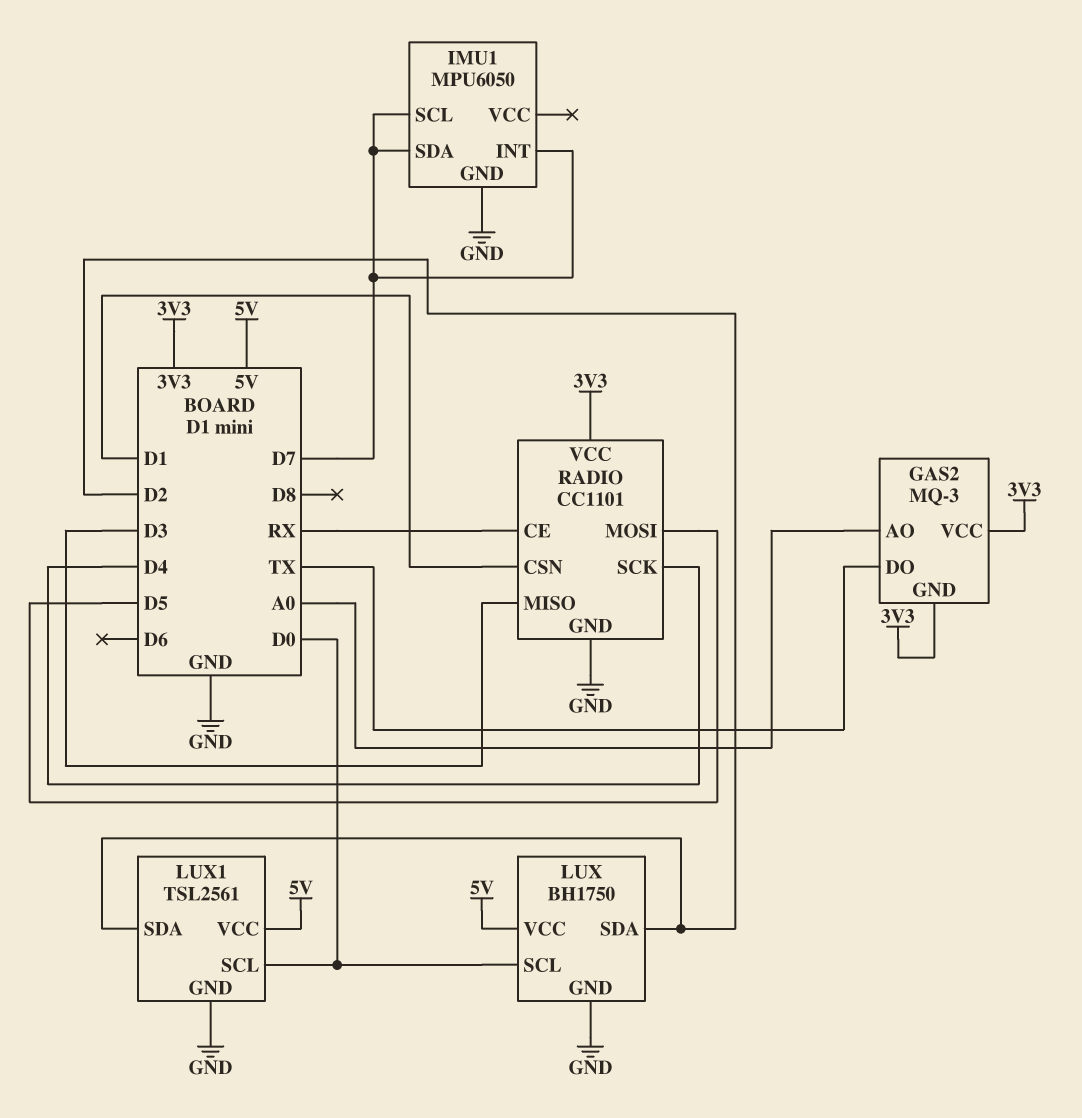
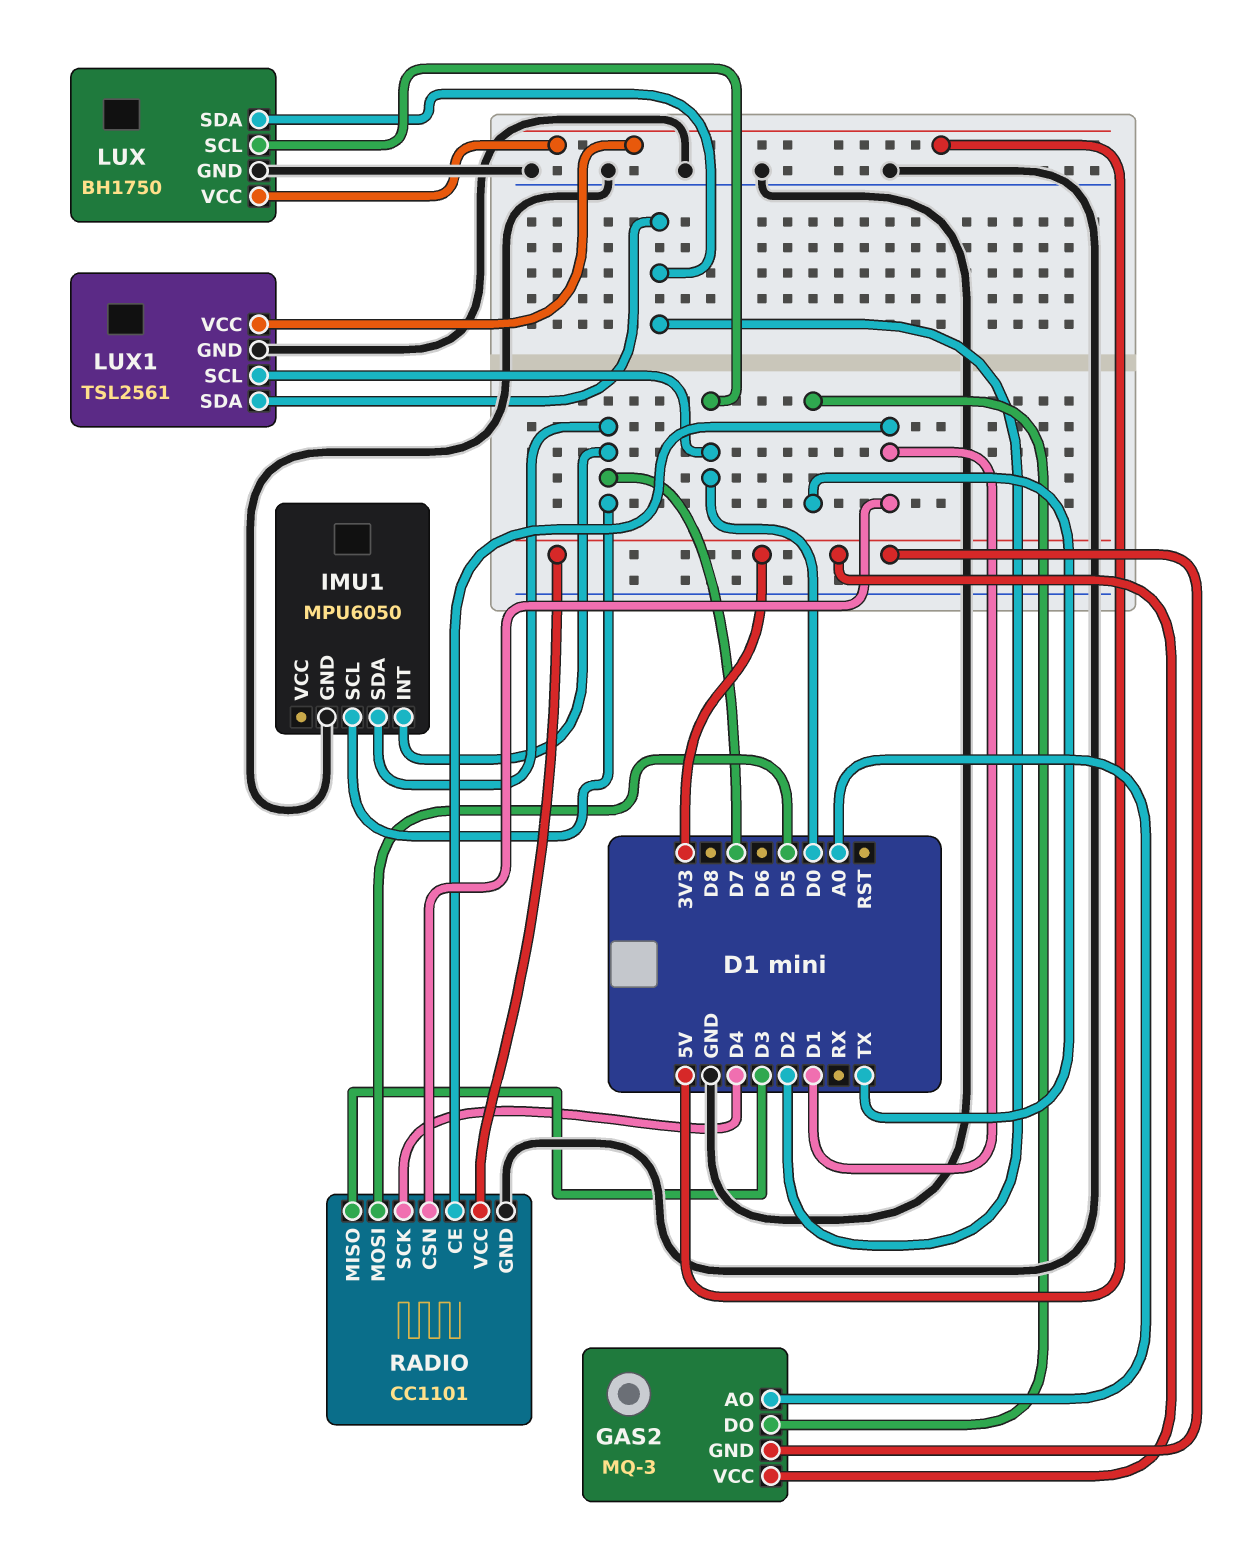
RADIO pin CE: RX -> D1

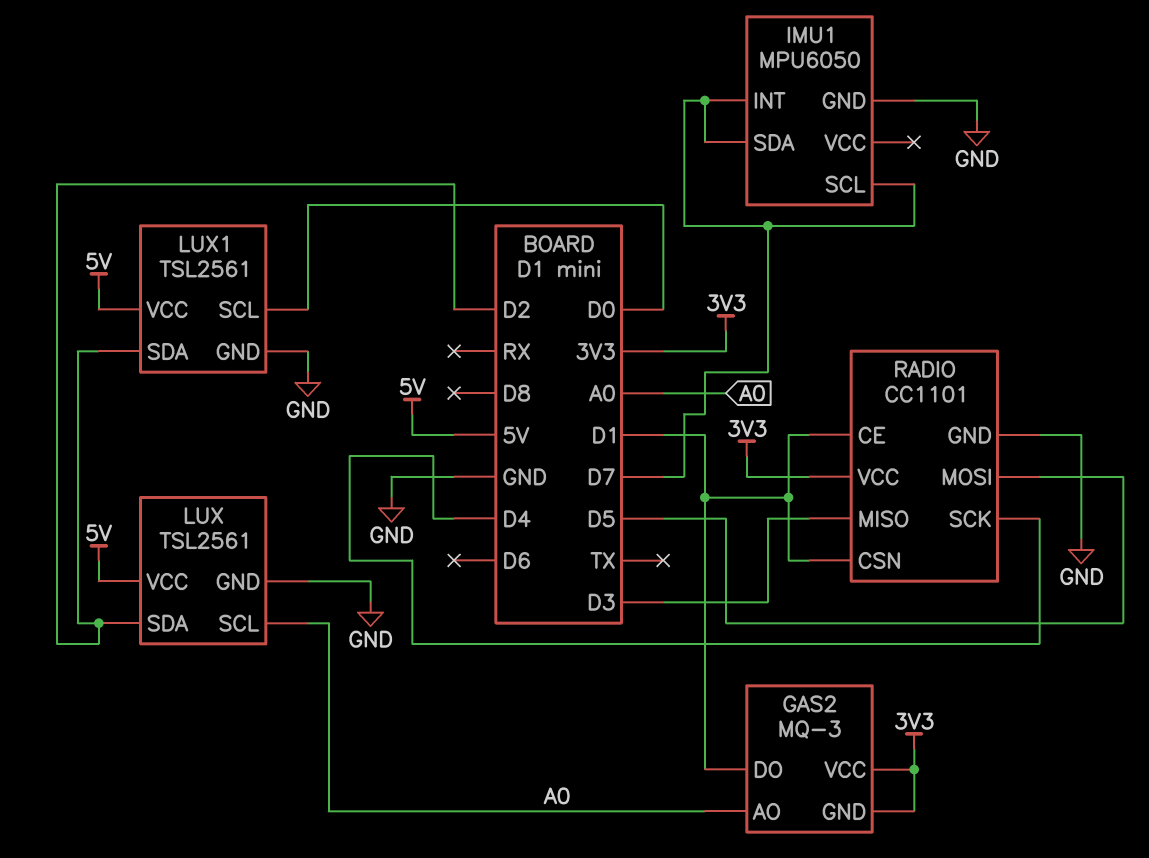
GAS2 pin DO: TX -> D1
LUX: BH1750 -> TSL2561
LUX pin SCL: D0 -> A0

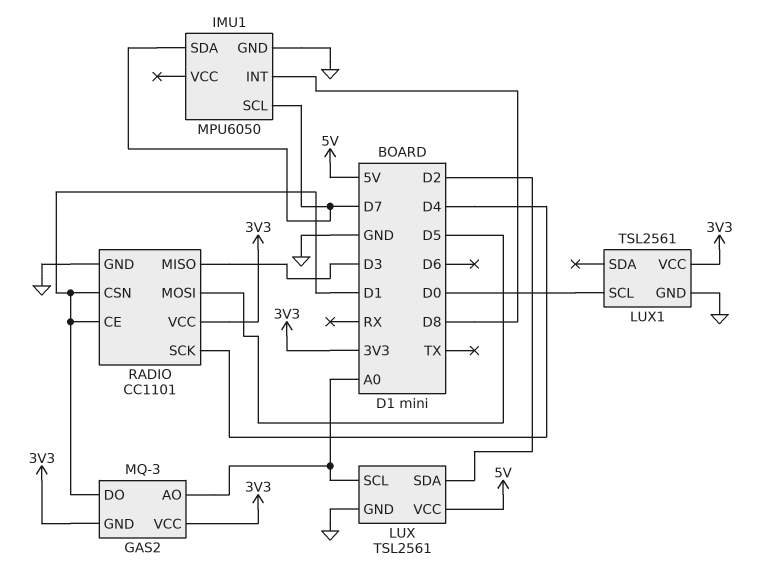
IMU1 pin INT: D7 -> D8
LUX1 pin SDA: D2 -> none
LUX1 pin VCC: 5V -> 3V3

